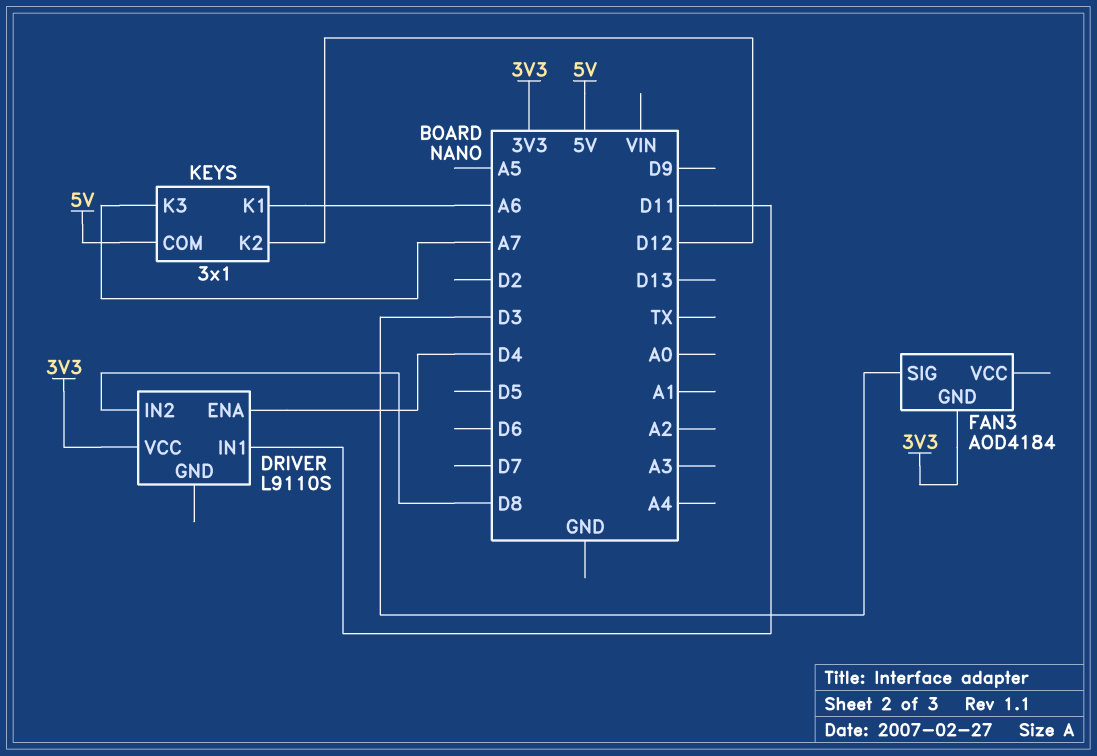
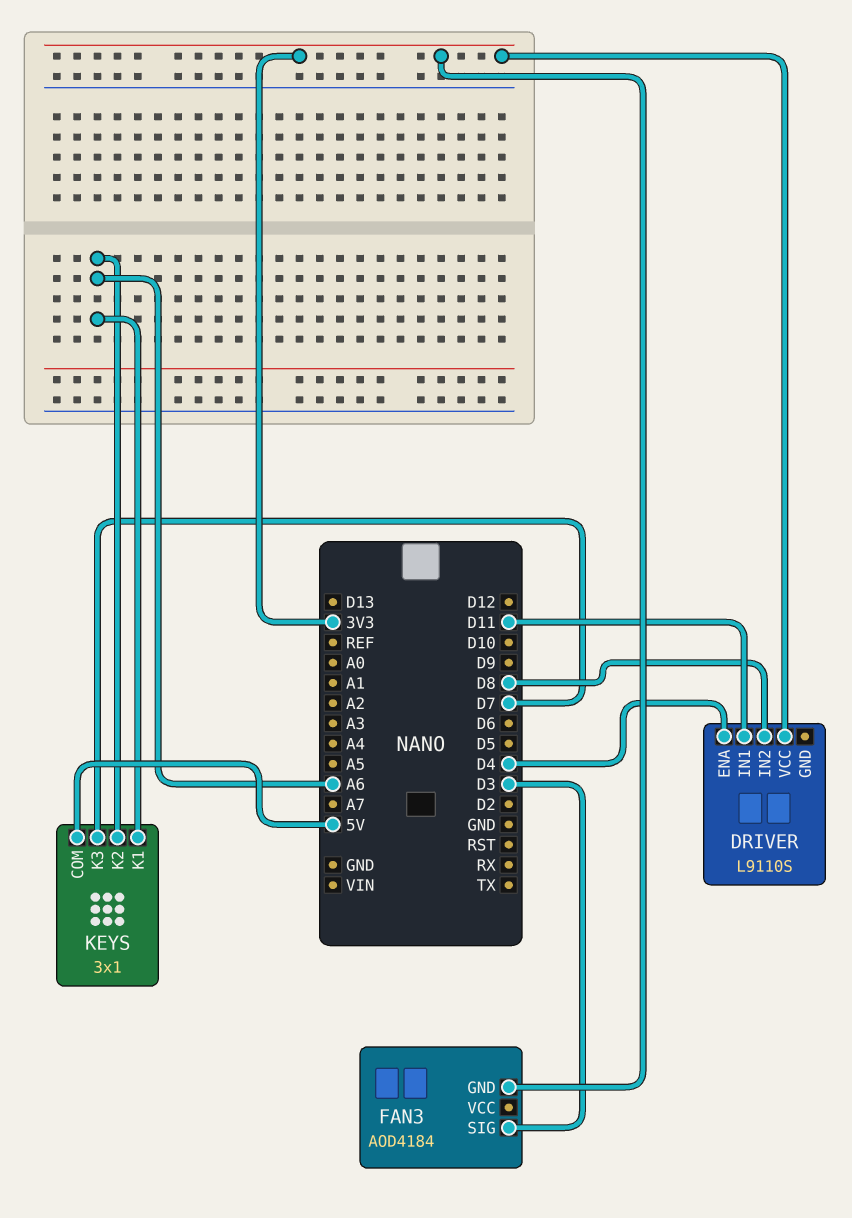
KEYS pin K2: D12 -> A6
KEYS pin K3: A7 -> D7

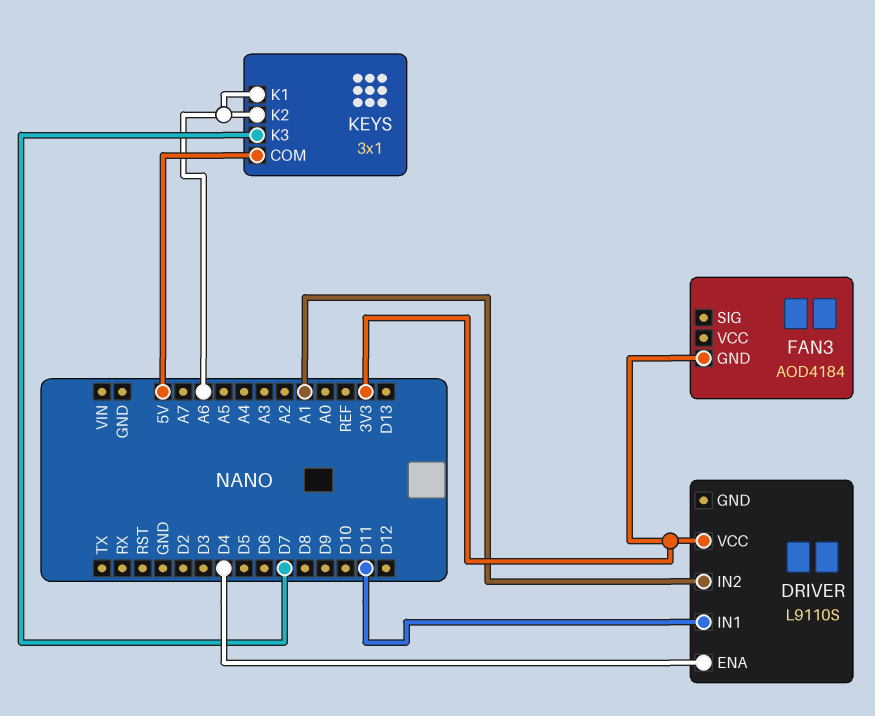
DRIVER pin IN2: D8 -> A1
FAN3 pin SIG: D3 -> none

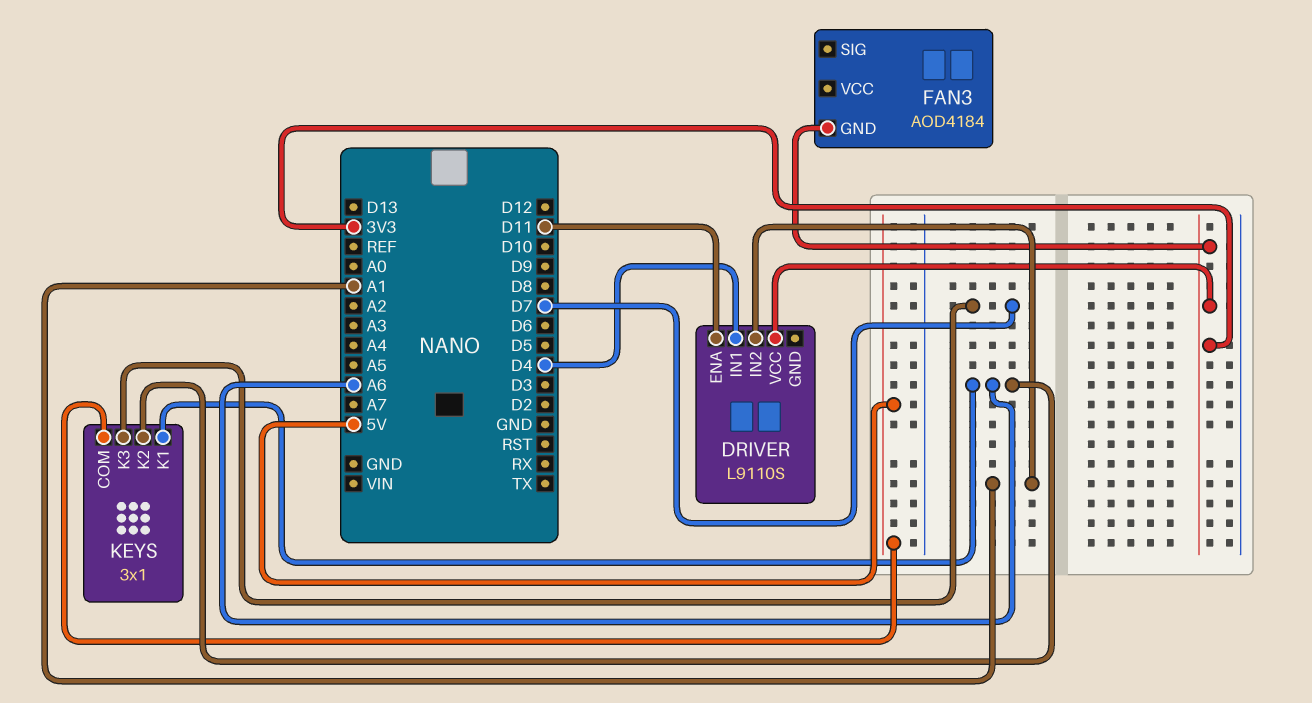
DRIVER pin ENA: D4 -> D11
DRIVER pin IN1: D11 -> D4

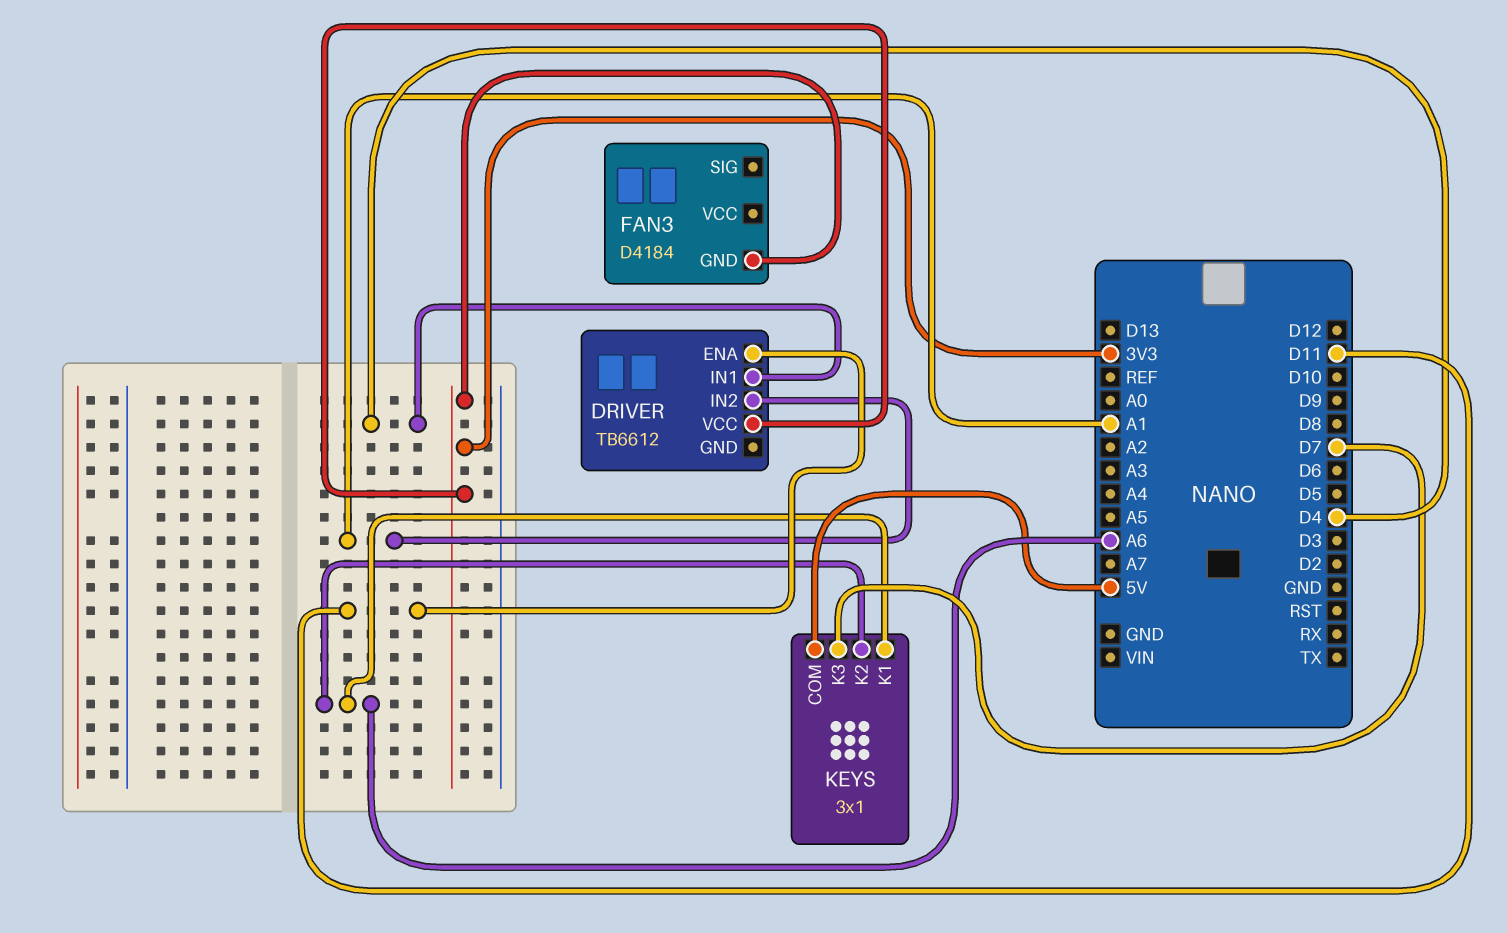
DRIVER: L9110S -> TB6612
FAN3: AOD4184 -> D4184

